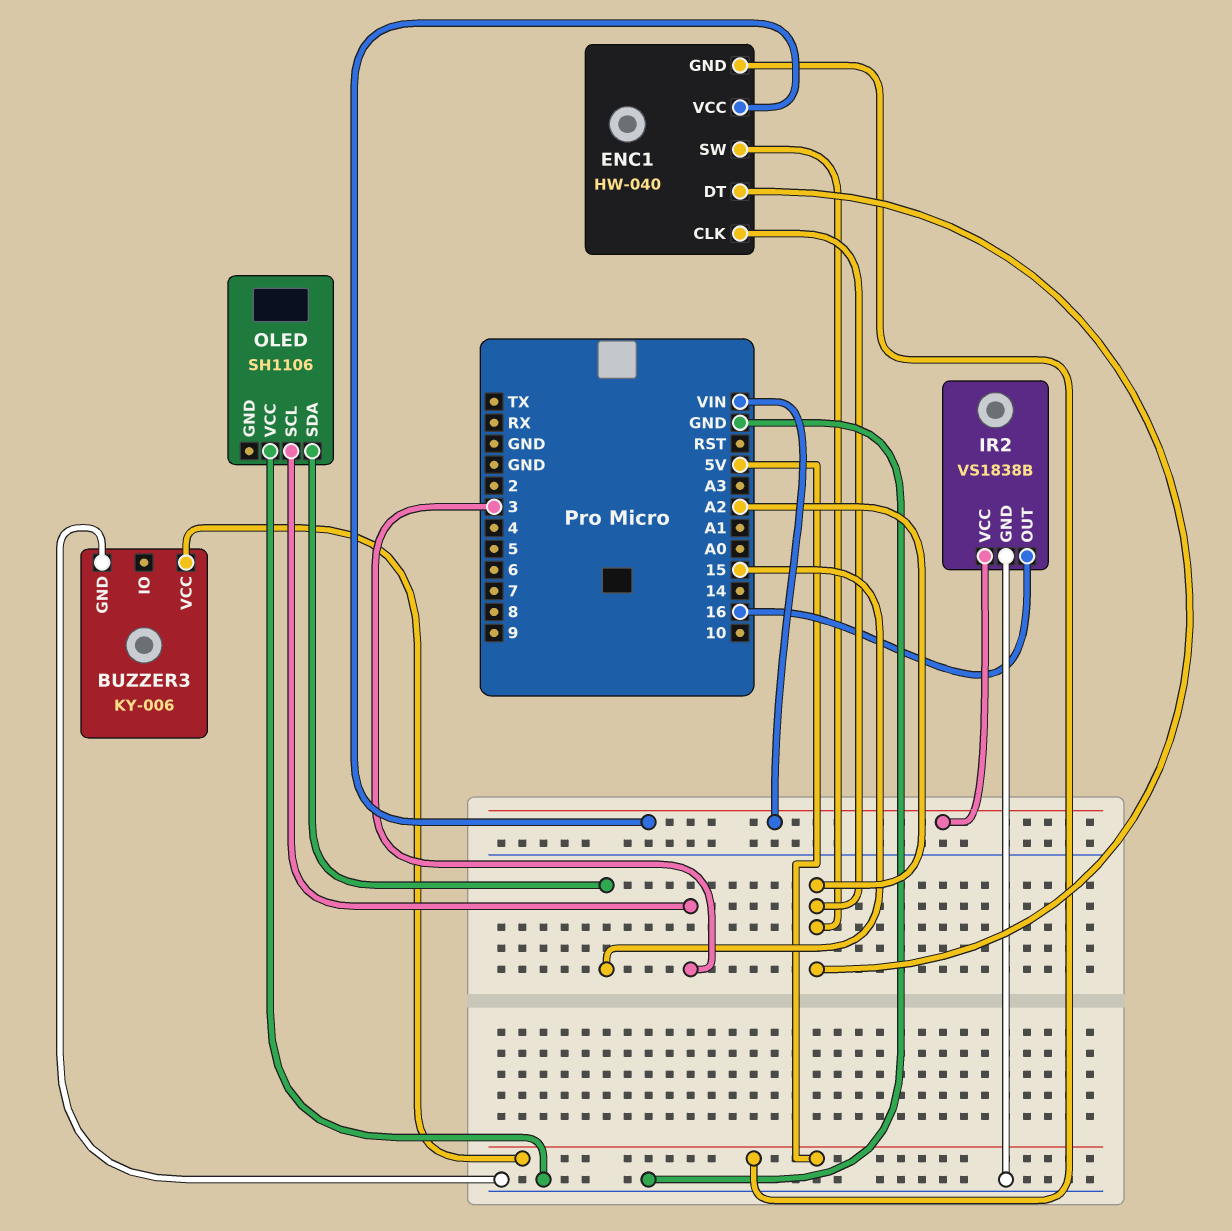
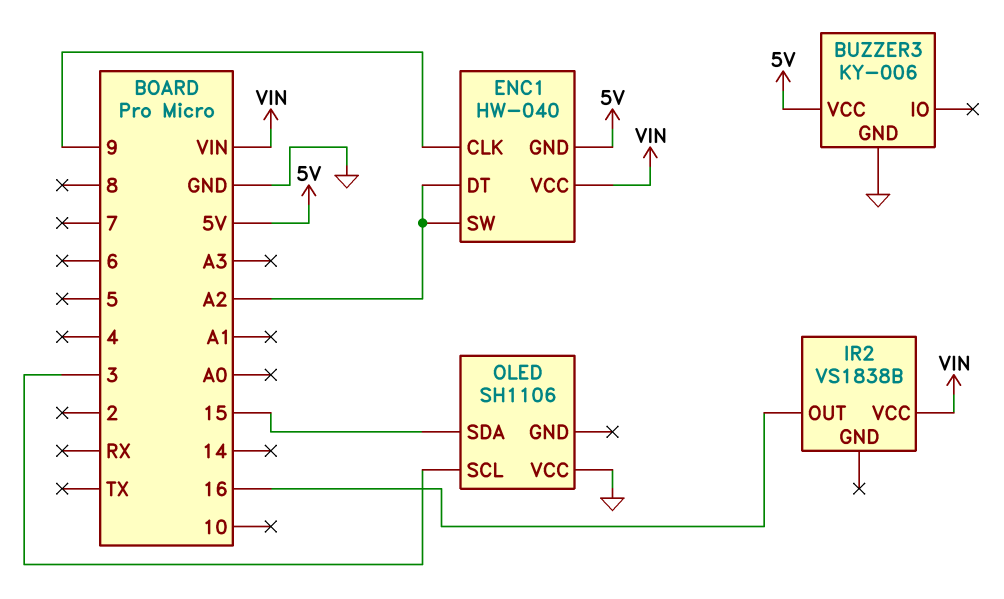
ENC1 pin CLK: A2 -> 9
IR2 pin GND: GND -> none

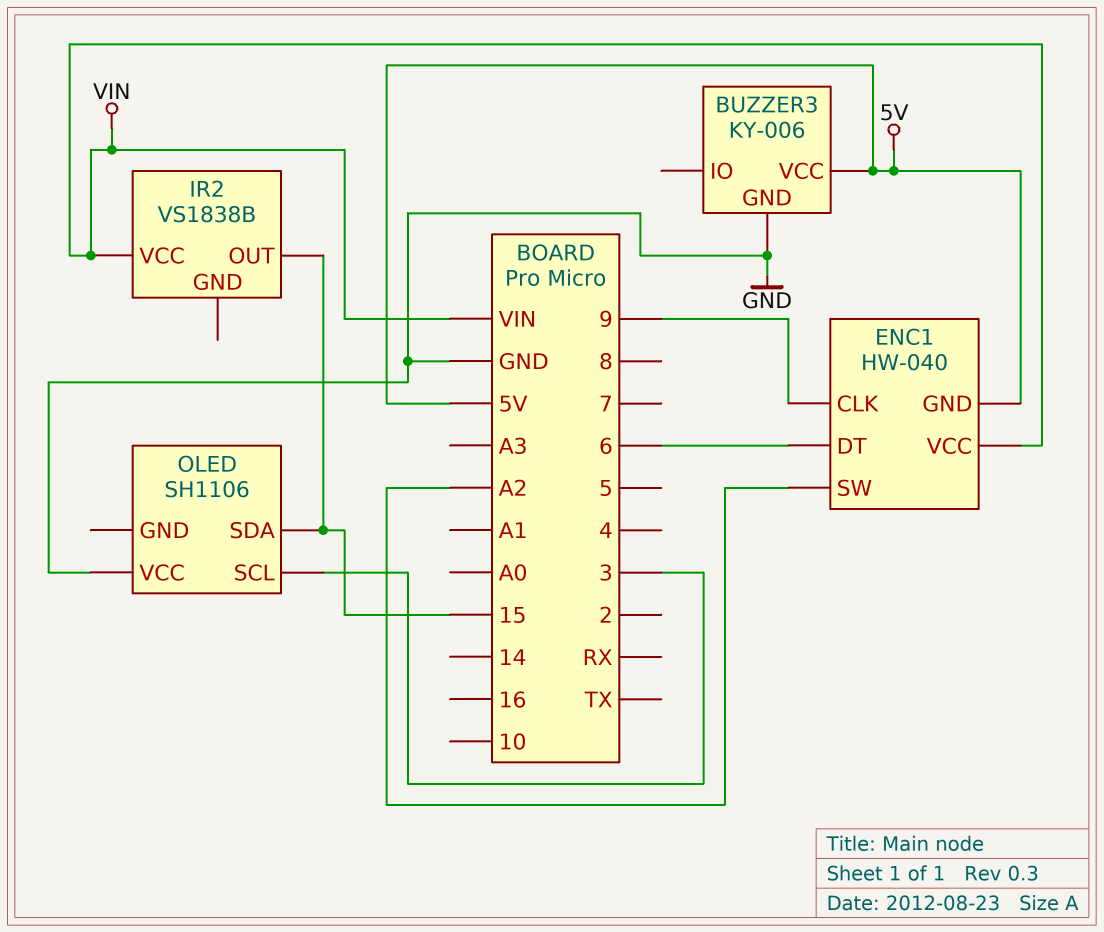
ENC1 pin DT: A2 -> 6
IR2 pin OUT: 16 -> 15

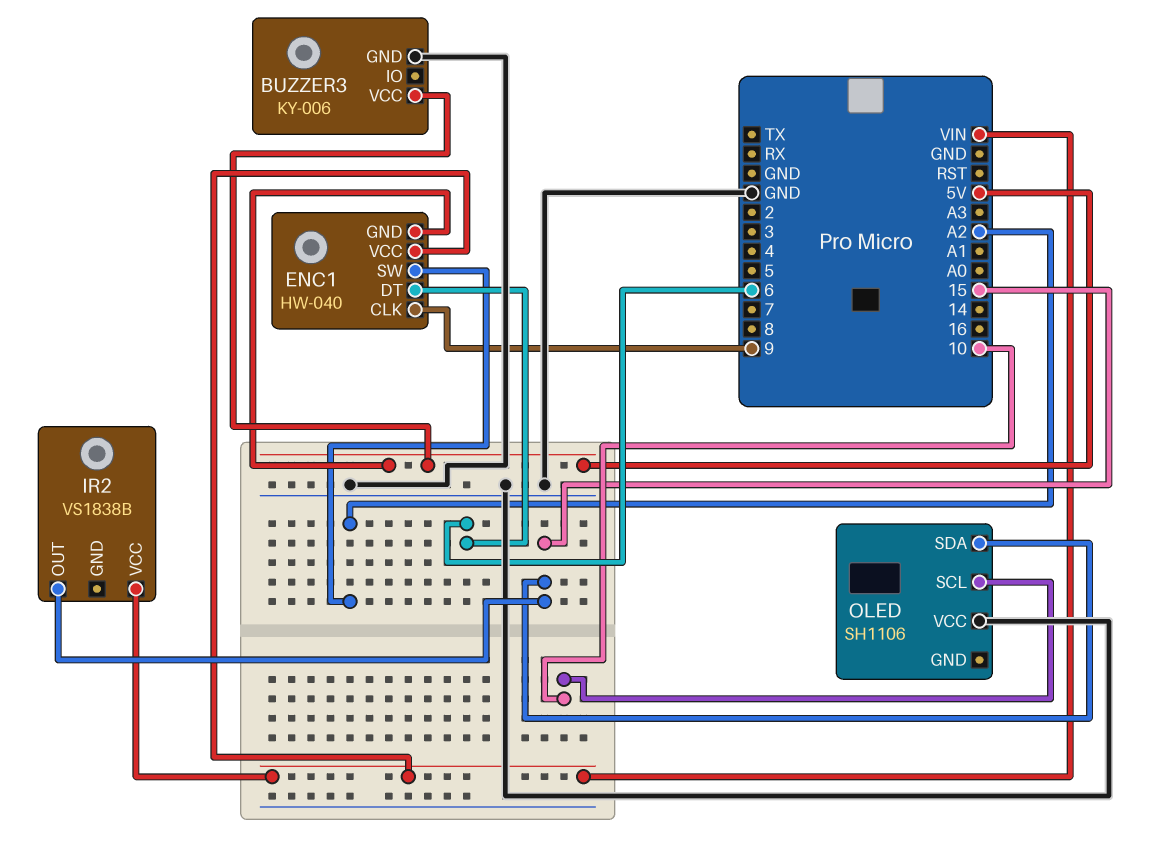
OLED pin SCL: 3 -> 10

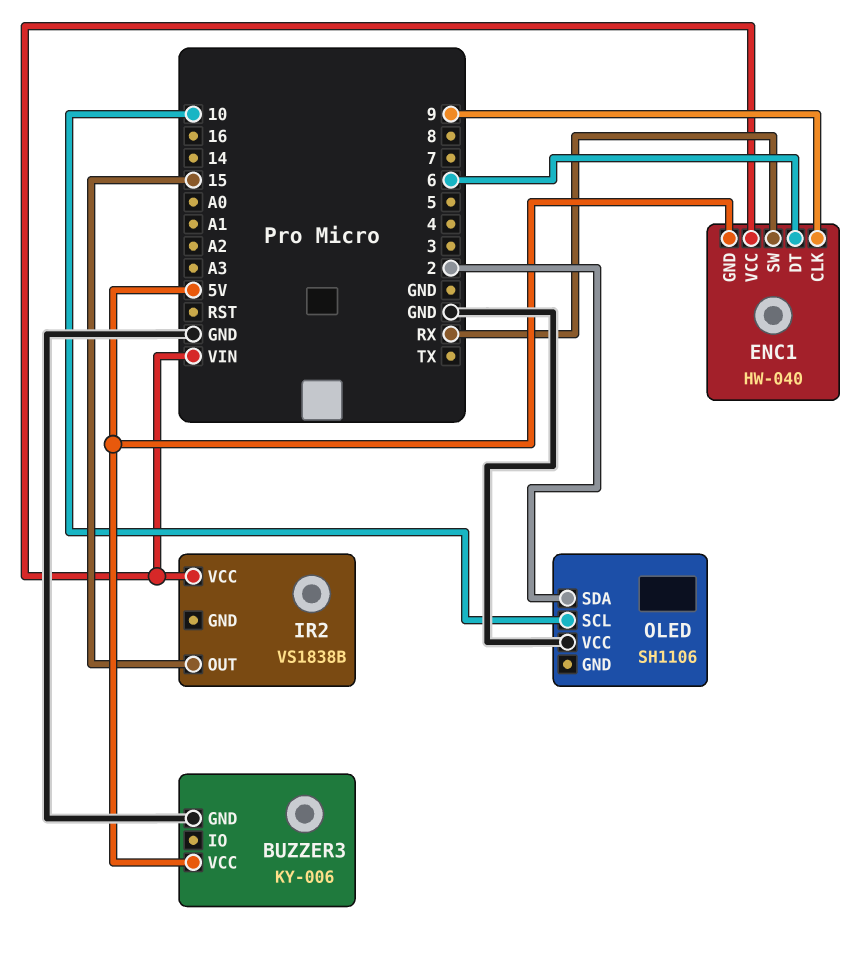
ENC1 pin SW: A2 -> RX
OLED pin SDA: 15 -> 2

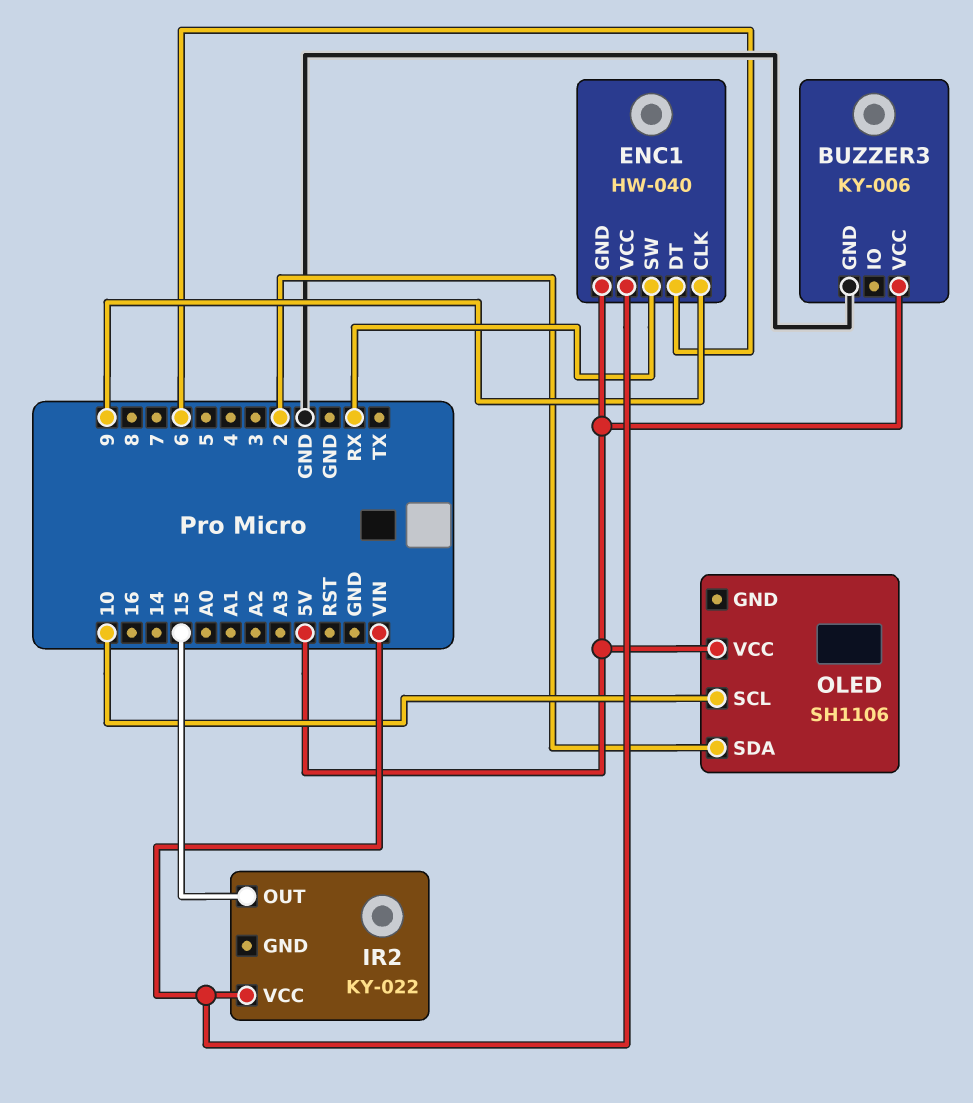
IR2: VS1838B -> KY-022
OLED pin VCC: GND -> 5V

